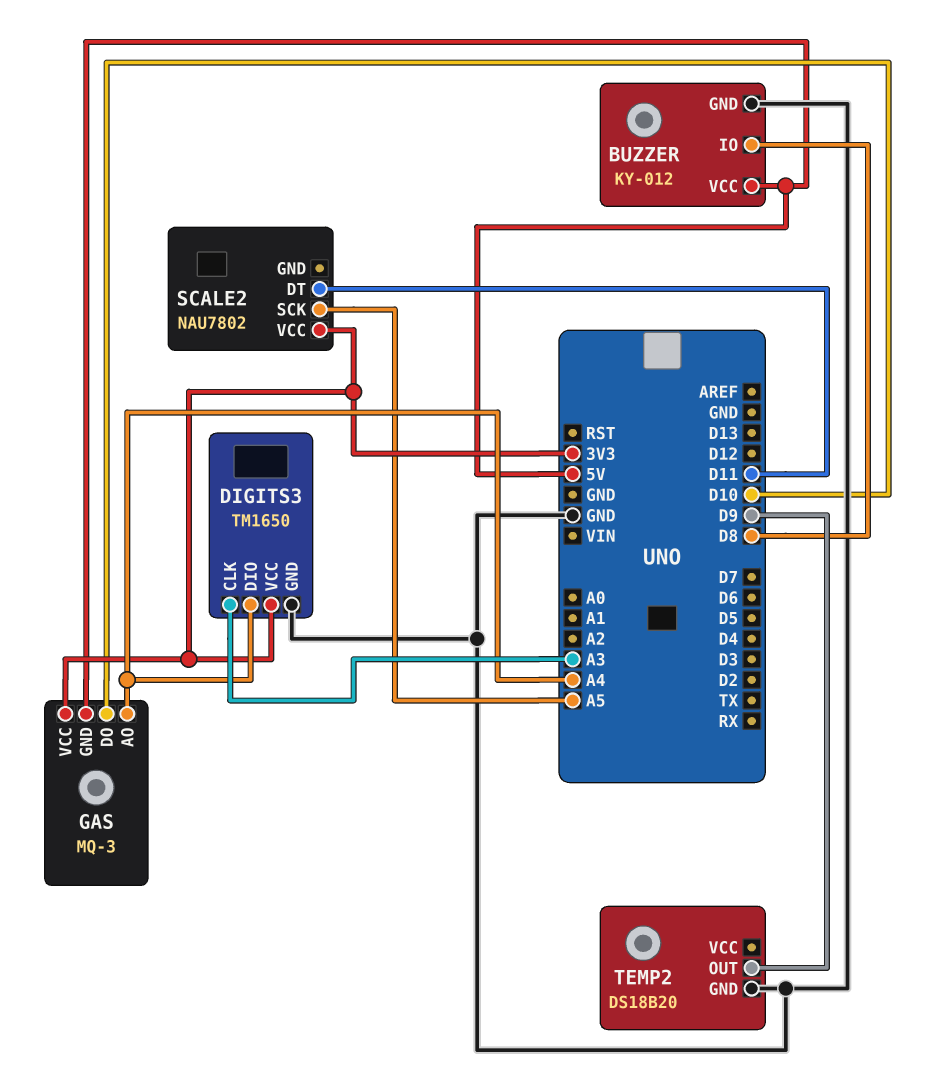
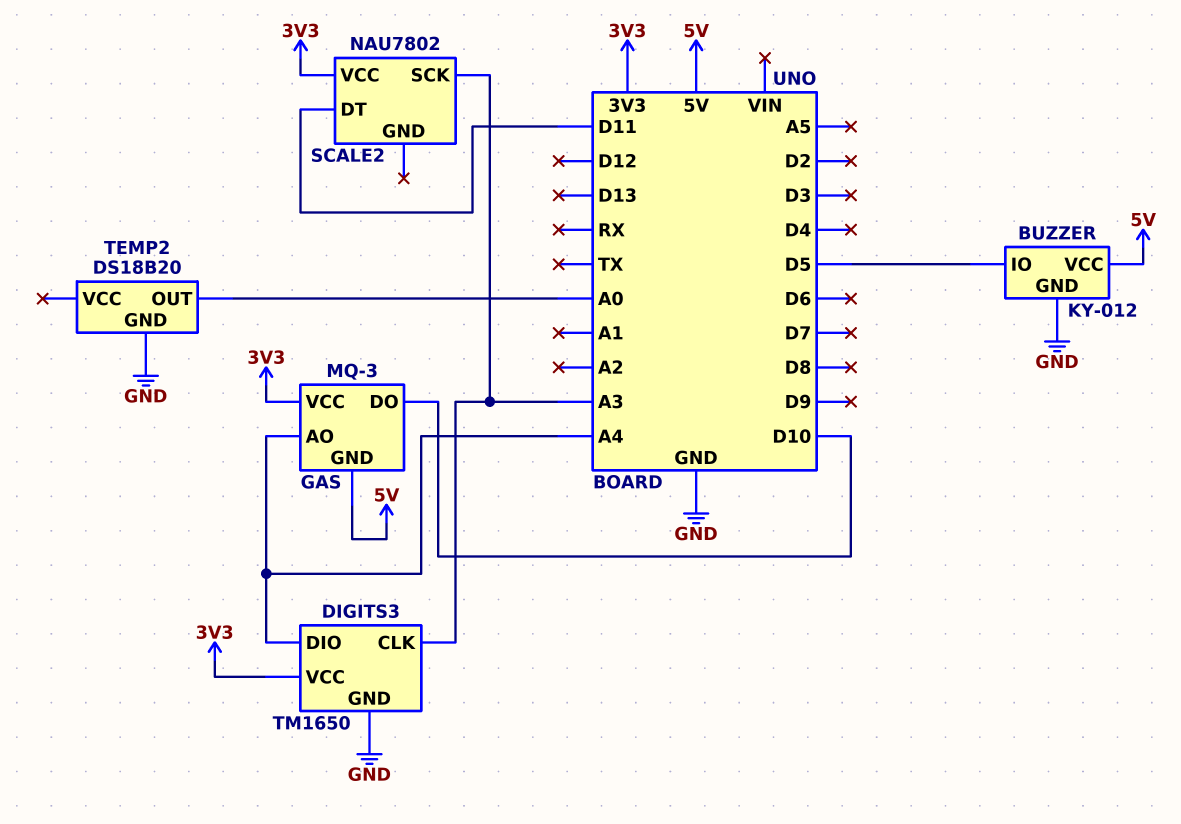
BUZZER pin IO: D8 -> D5
SCALE2 pin SCK: A5 -> A3
TEMP2 pin OUT: D9 -> A0

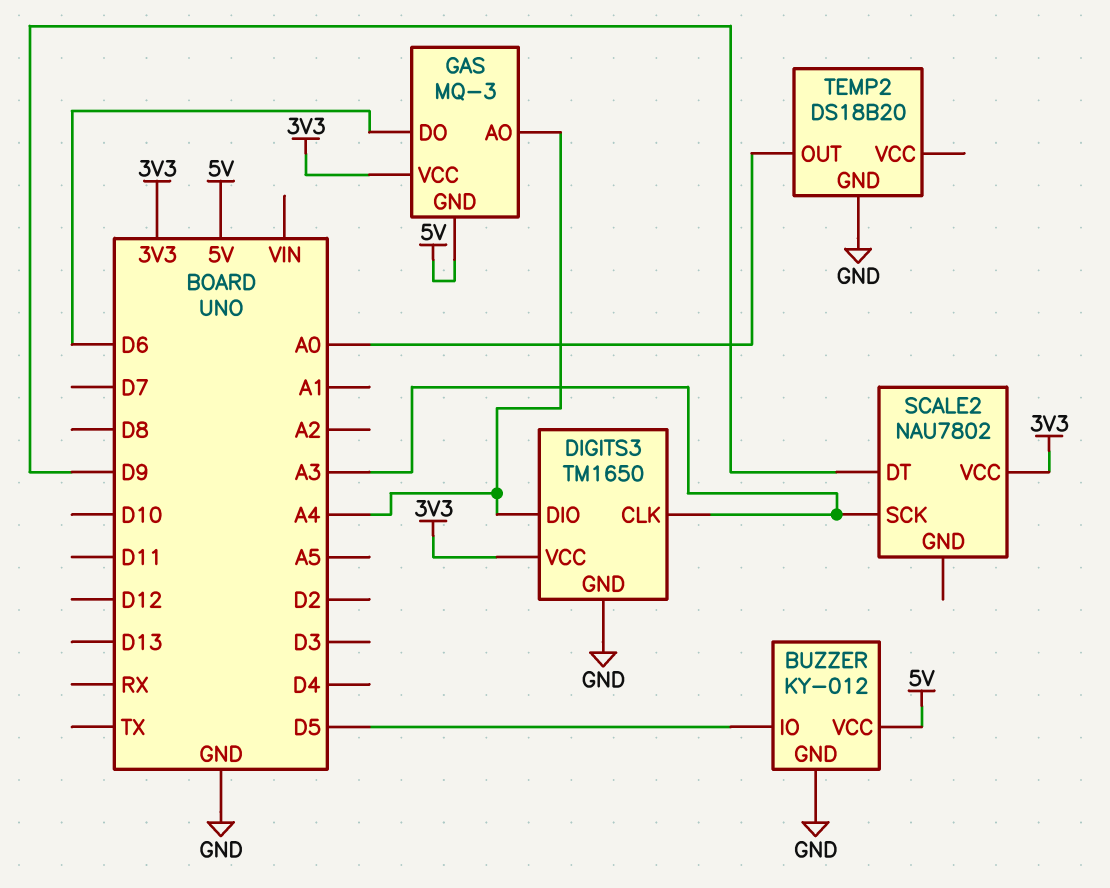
GAS pin DO: D10 -> D6
SCALE2 pin DT: D11 -> D9

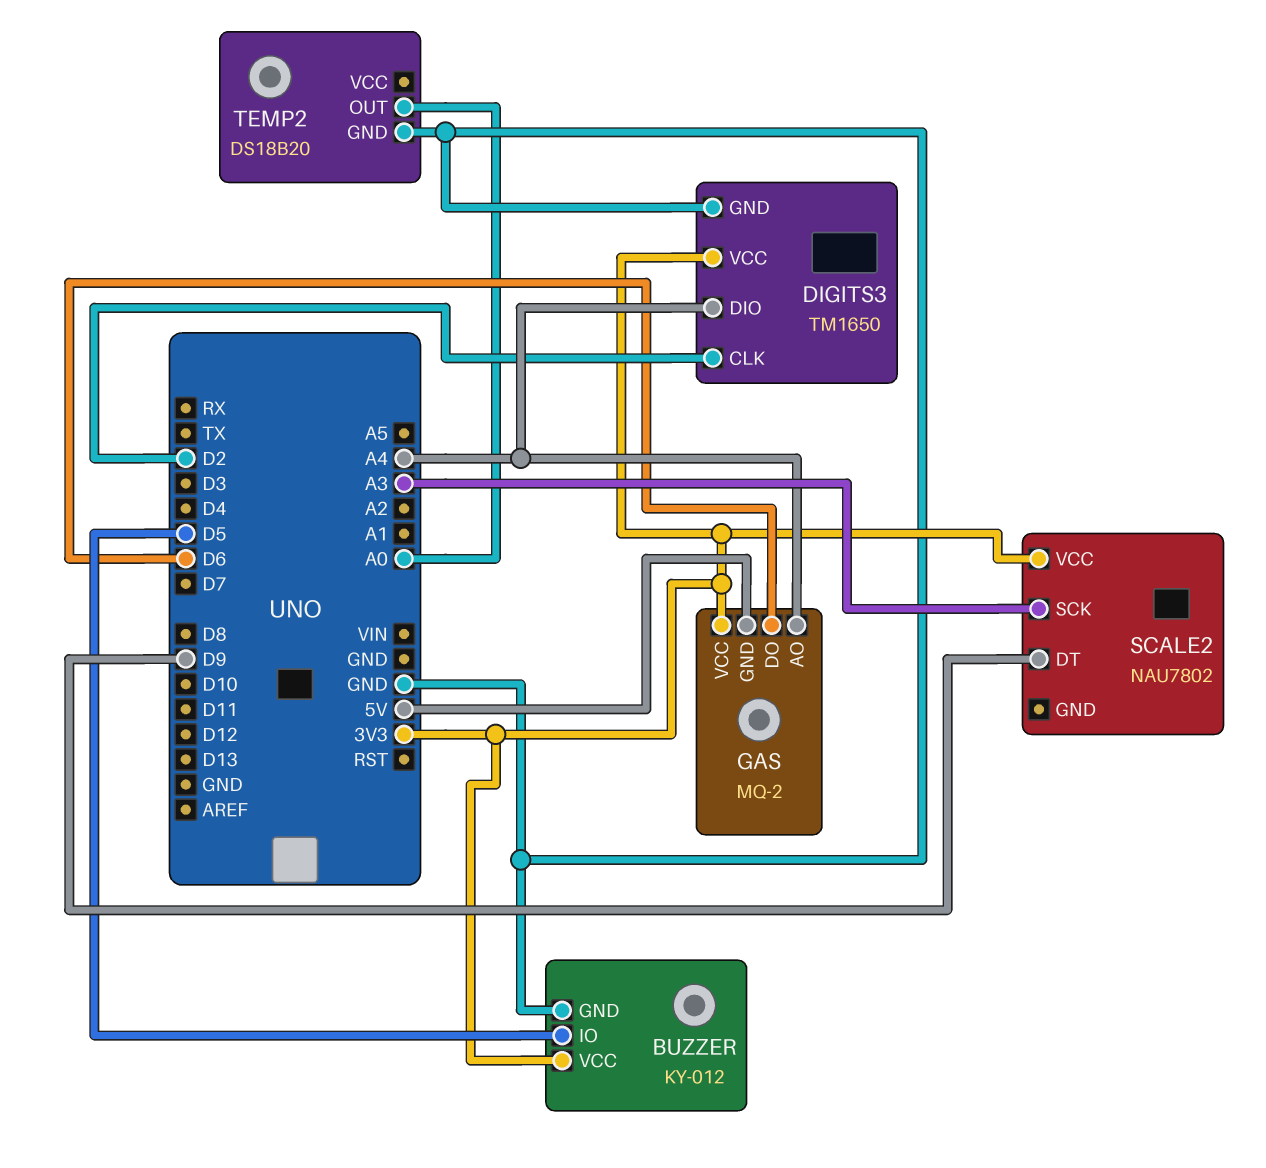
BUZZER pin VCC: 5V -> 3V3
DIGITS3 pin CLK: A3 -> D2
GAS: MQ-3 -> MQ-2

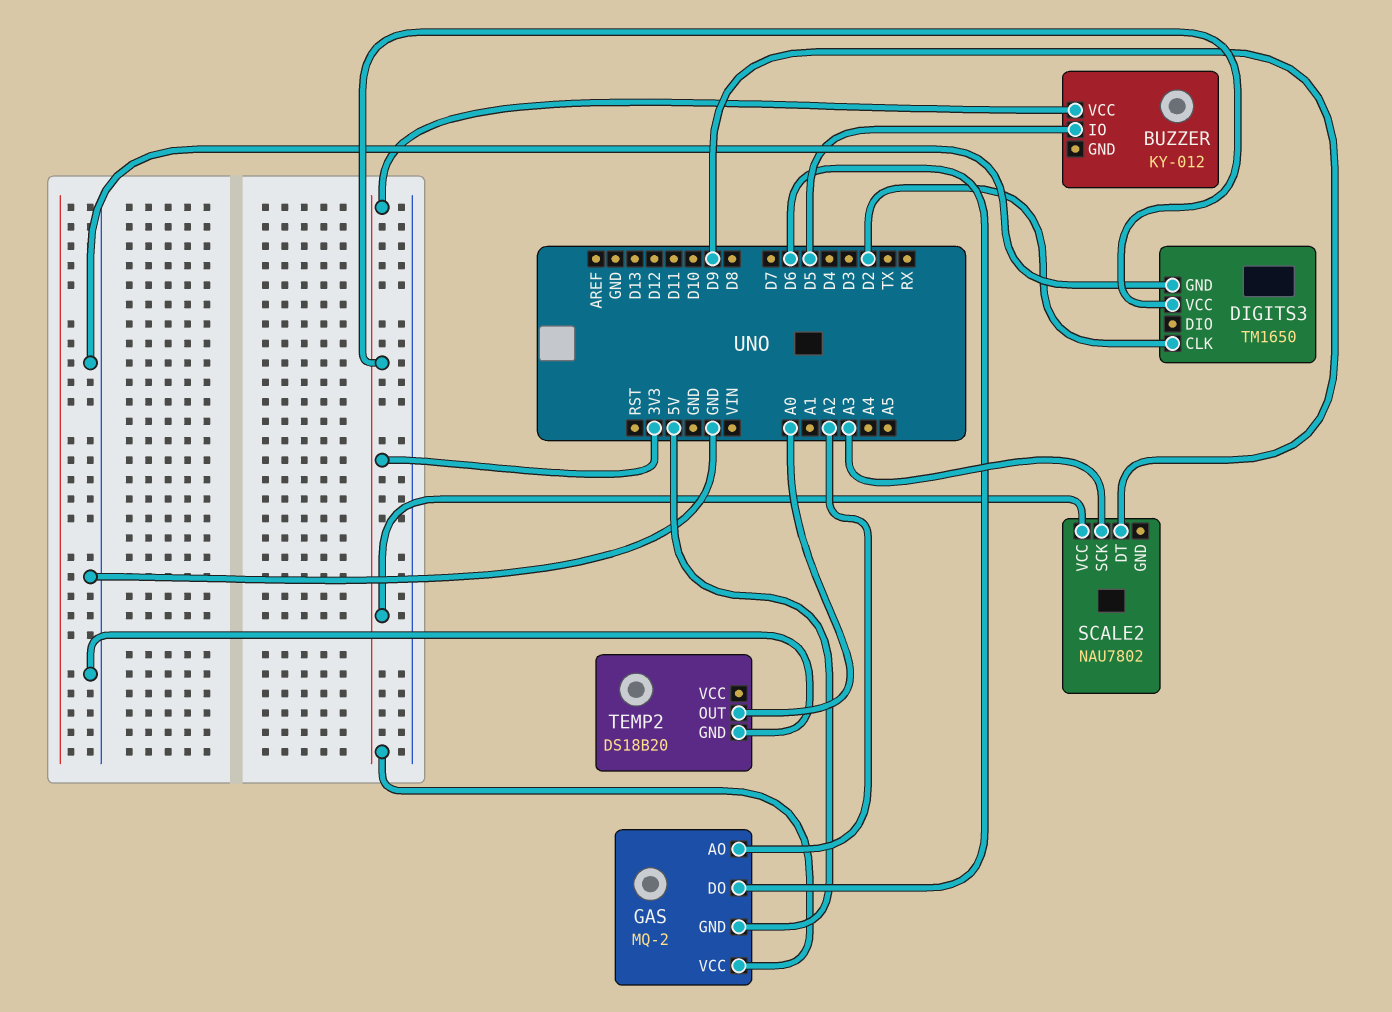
BUZZER pin GND: GND -> none
DIGITS3 pin DIO: A4 -> none
GAS pin AO: A4 -> A2

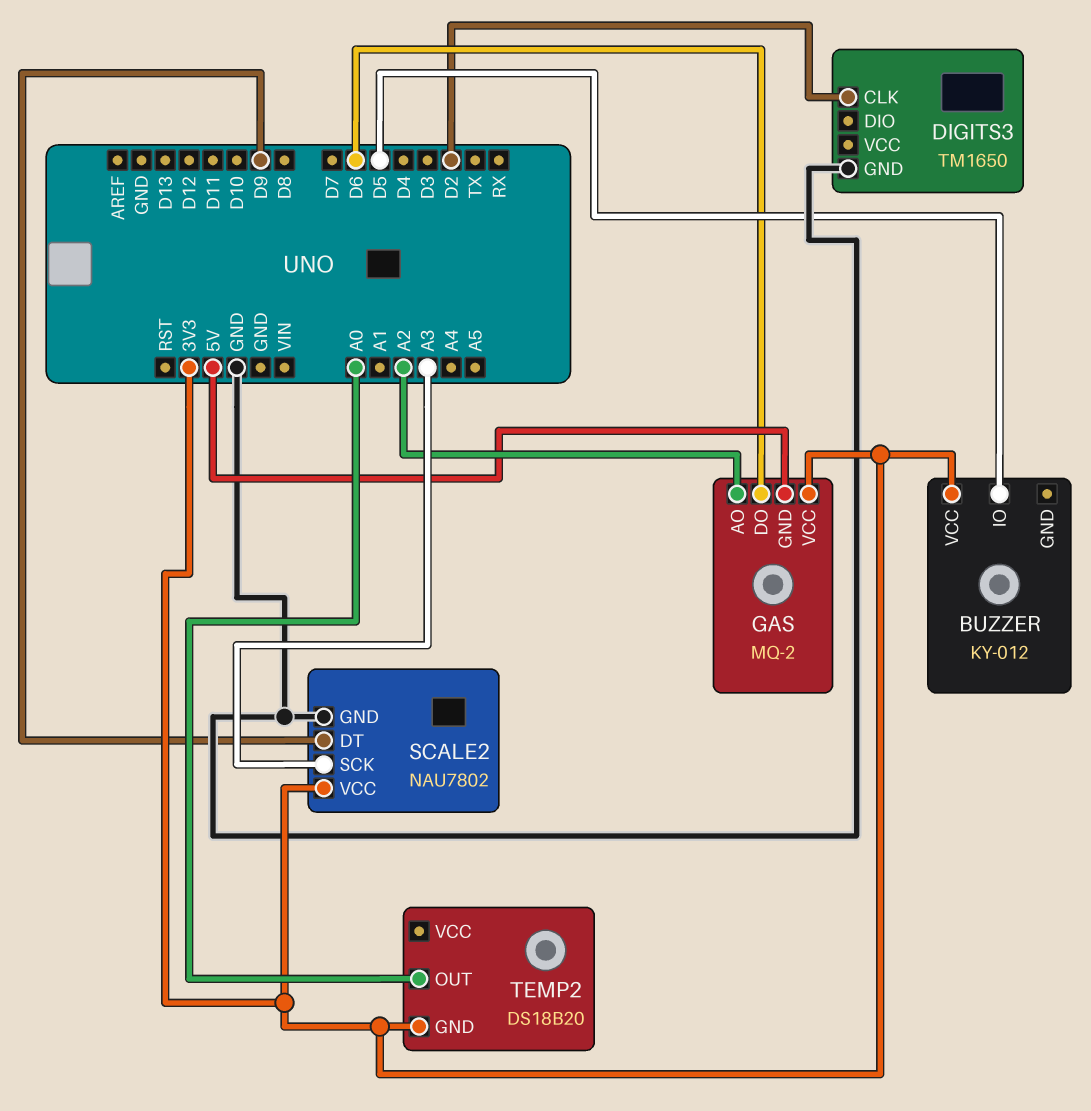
DIGITS3 pin VCC: 3V3 -> none
SCALE2 pin GND: none -> GND
TEMP2 pin GND: GND -> 3V3

